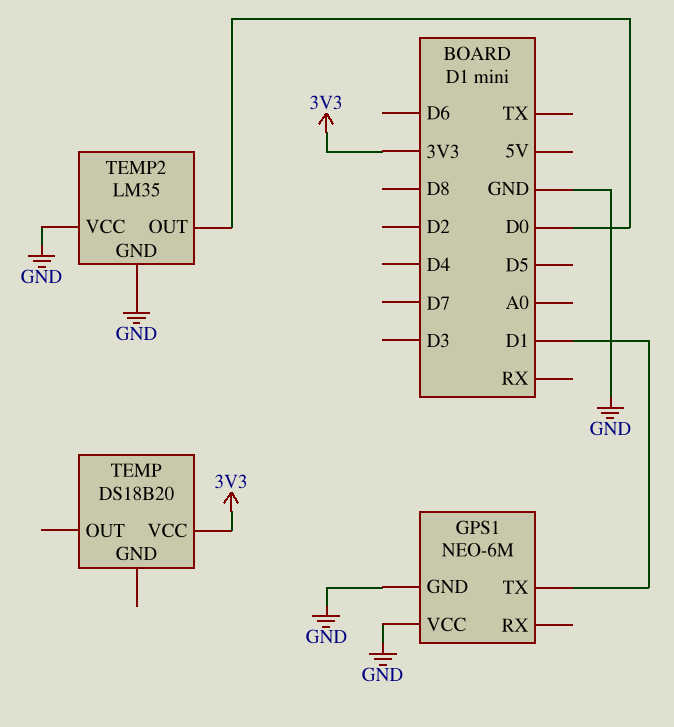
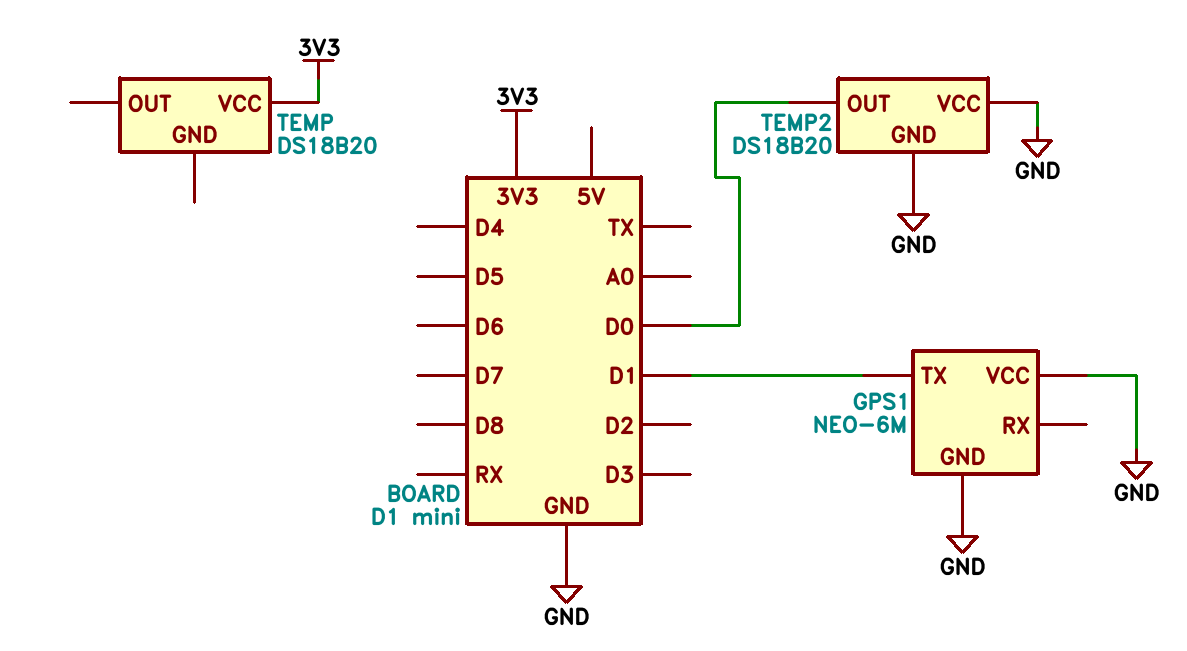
TEMP2: LM35 -> DS18B20

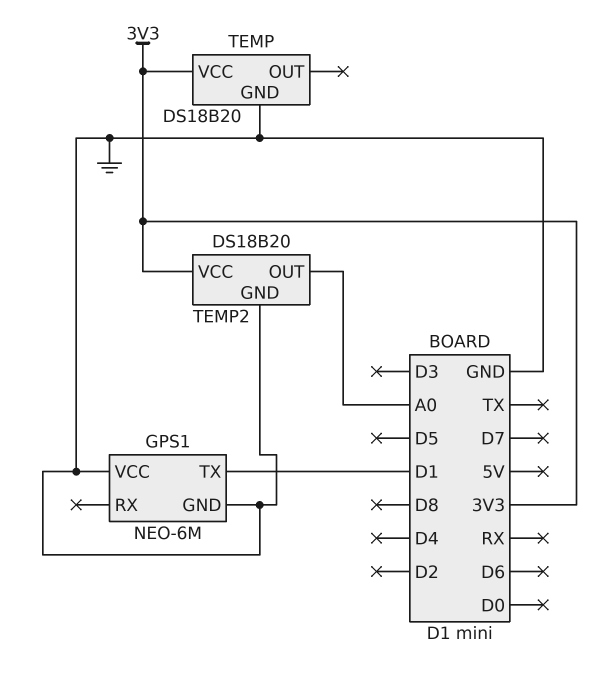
TEMP pin GND: none -> GND
TEMP2 pin OUT: D0 -> A0
TEMP2 pin VCC: GND -> 3V3

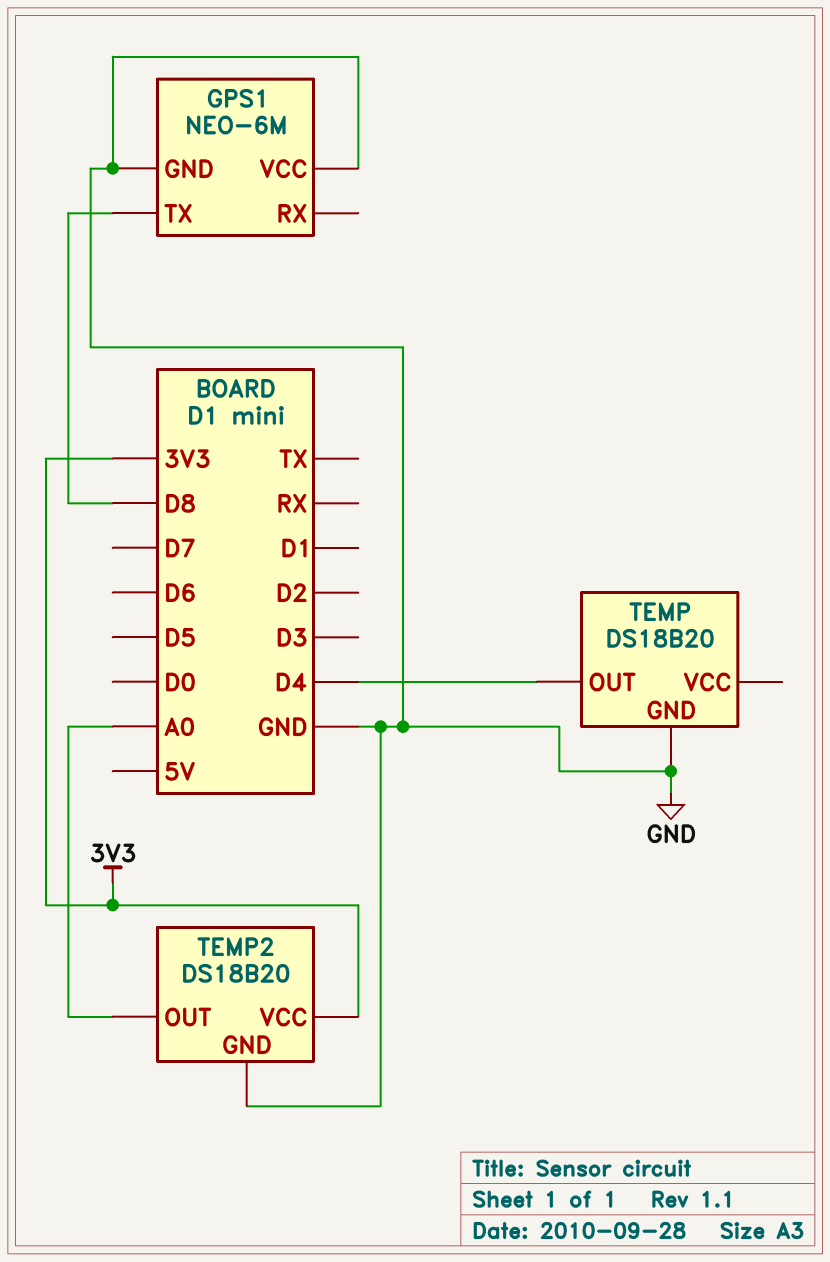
GPS1 pin TX: D1 -> D8
TEMP pin OUT: none -> D4
TEMP pin VCC: 3V3 -> none

